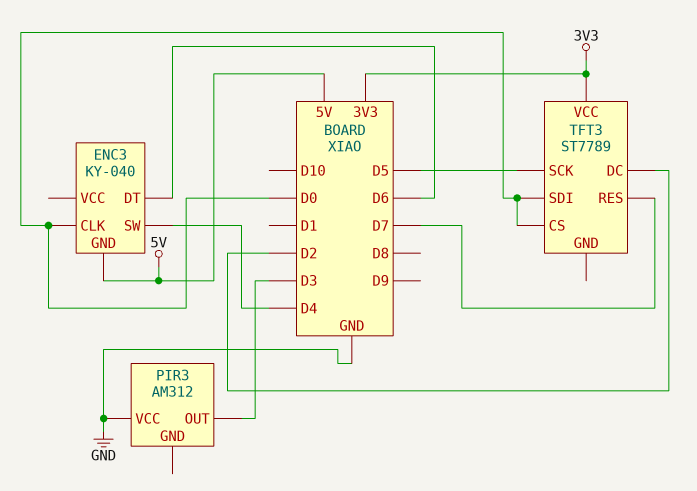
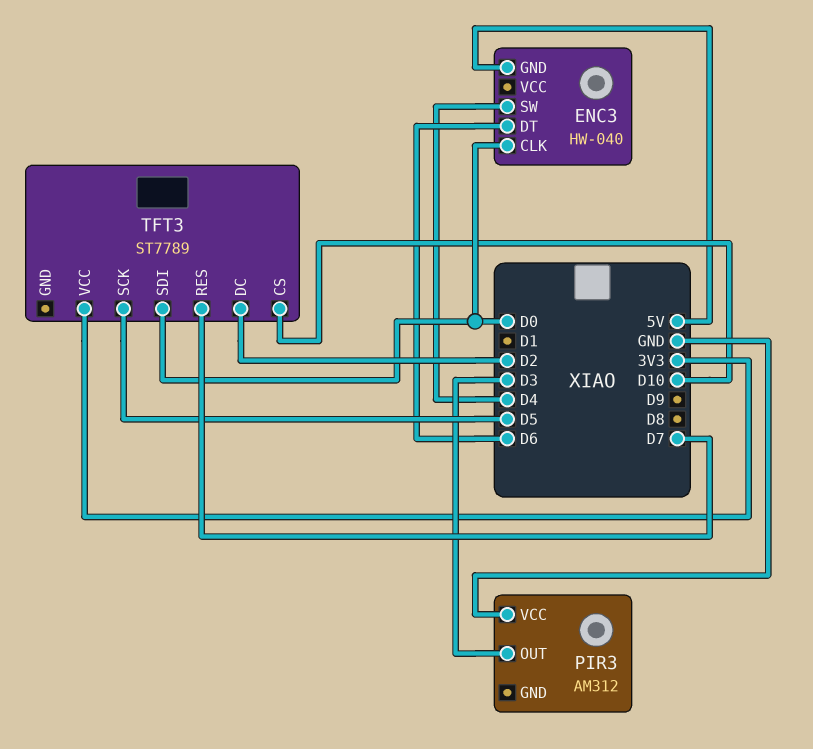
ENC3: KY-040 -> HW-040
TFT3 pin CS: D0 -> D10

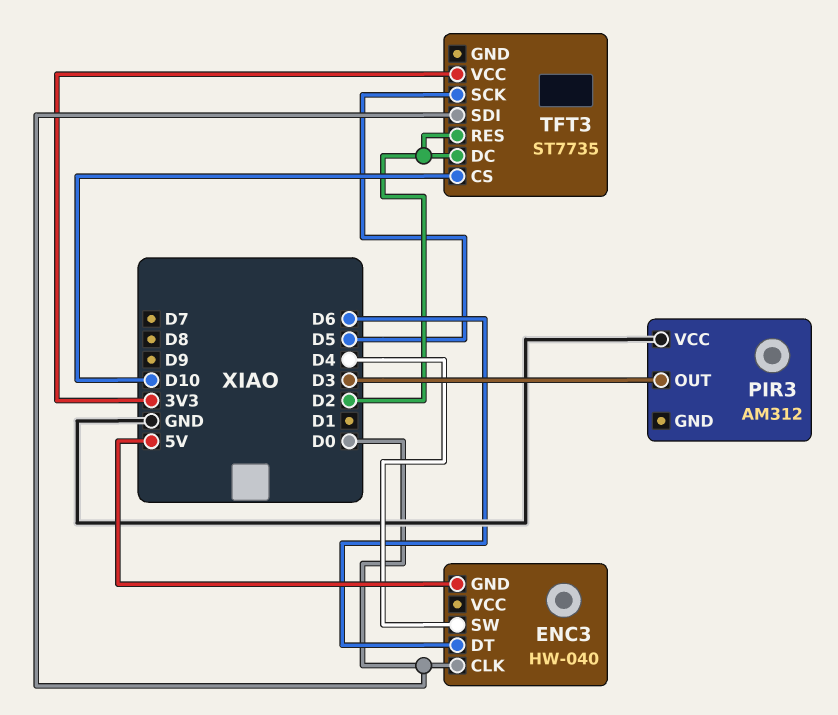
TFT3: ST7789 -> ST7735
TFT3 pin RES: D7 -> D2

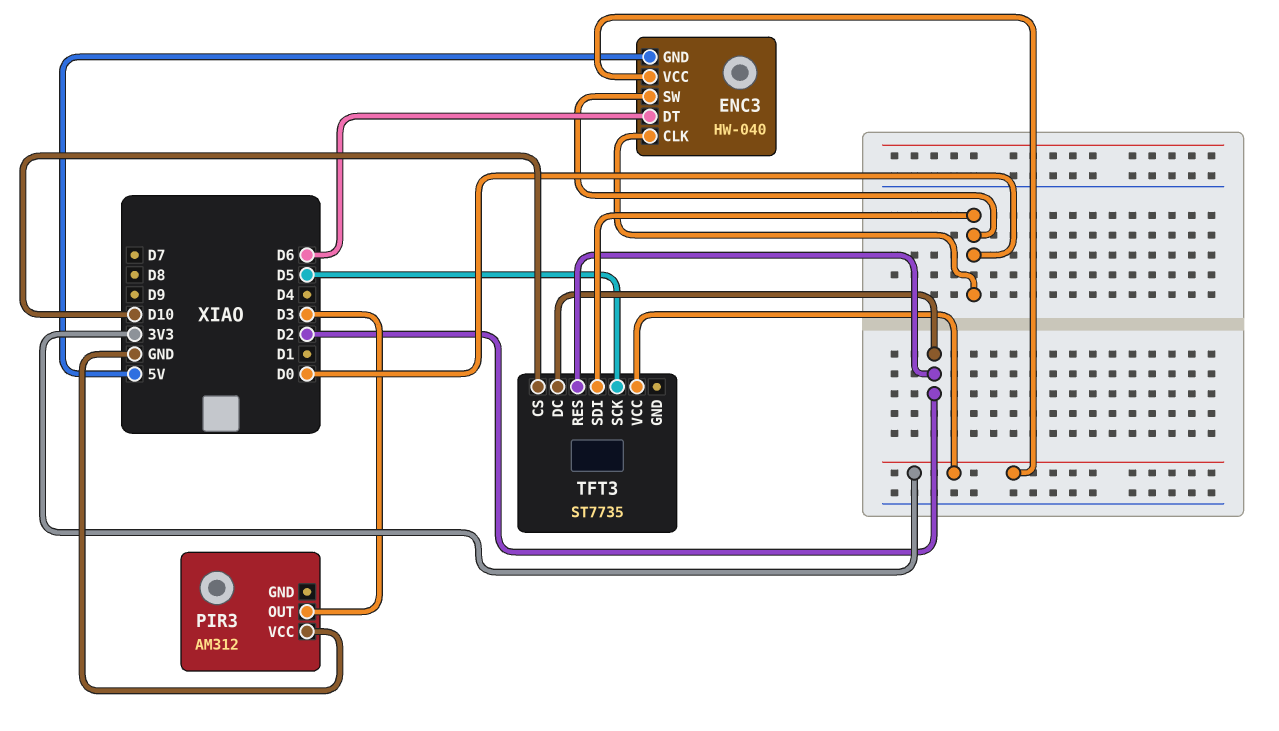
ENC3 pin SW: D4 -> D0
ENC3 pin VCC: none -> 3V3

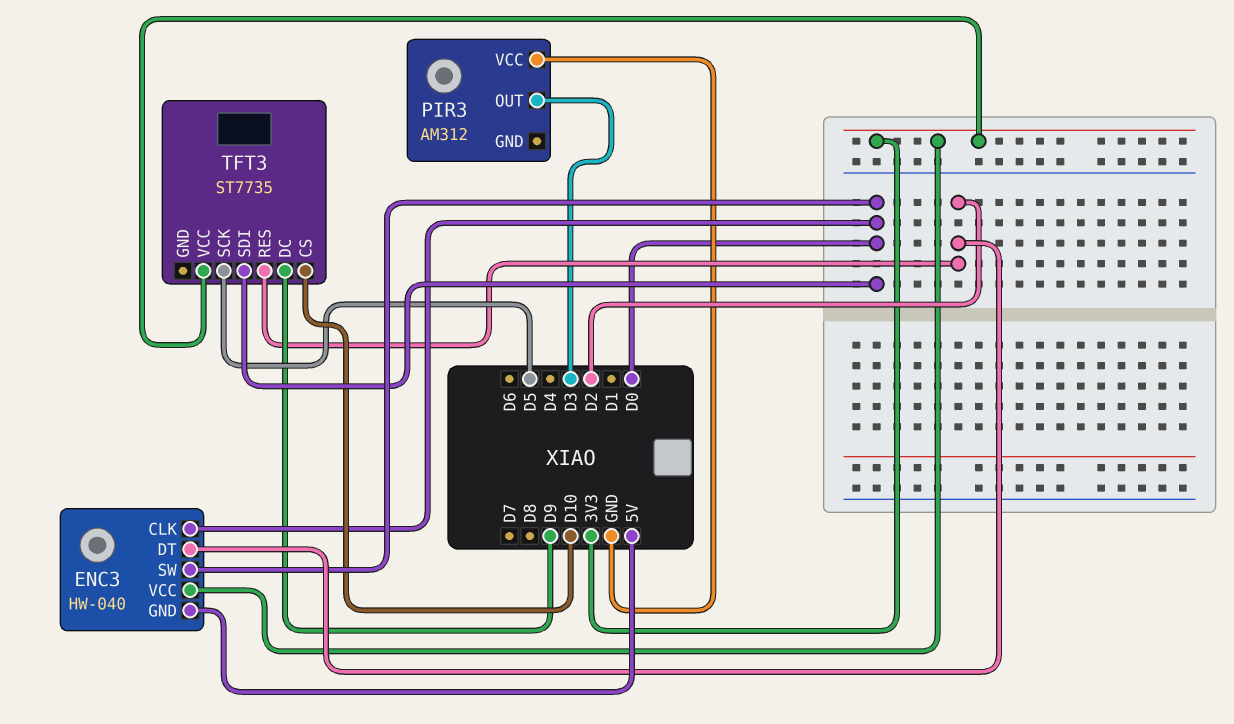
ENC3 pin DT: D6 -> D2
TFT3 pin DC: D2 -> D9

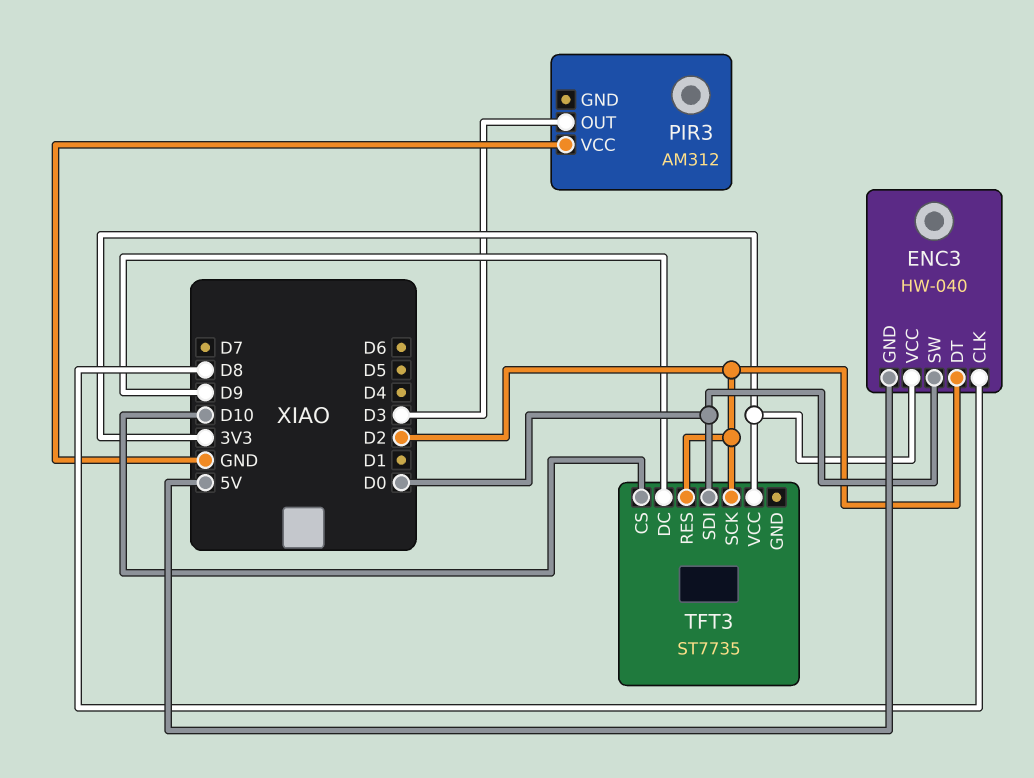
ENC3 pin CLK: D0 -> D8
TFT3 pin SCK: D5 -> D2

